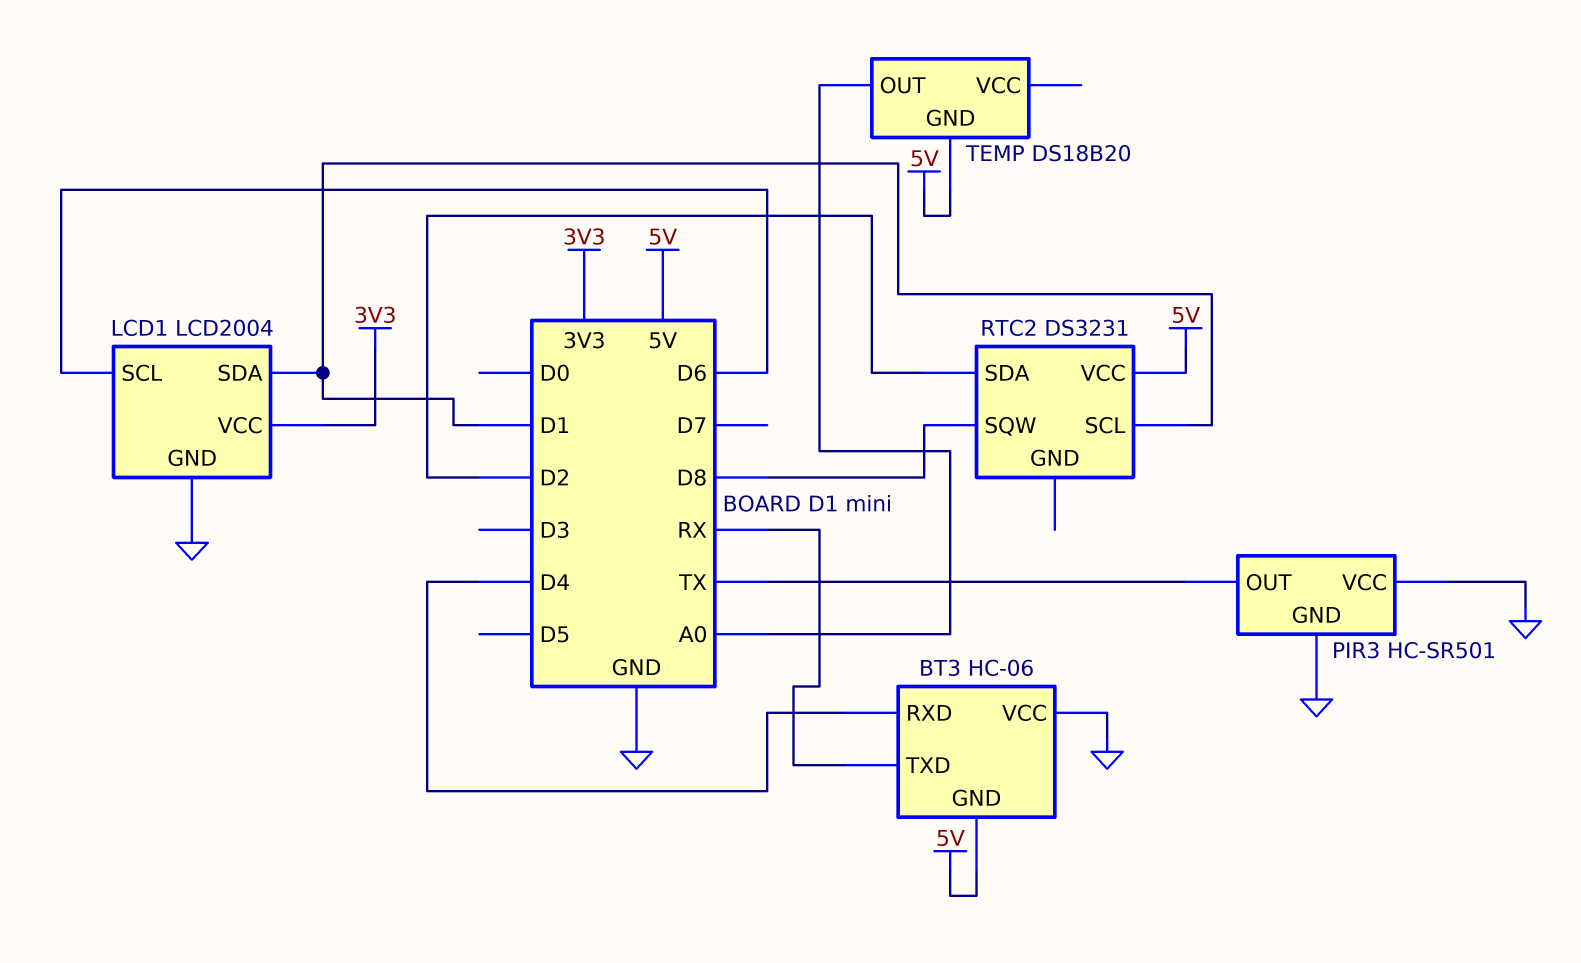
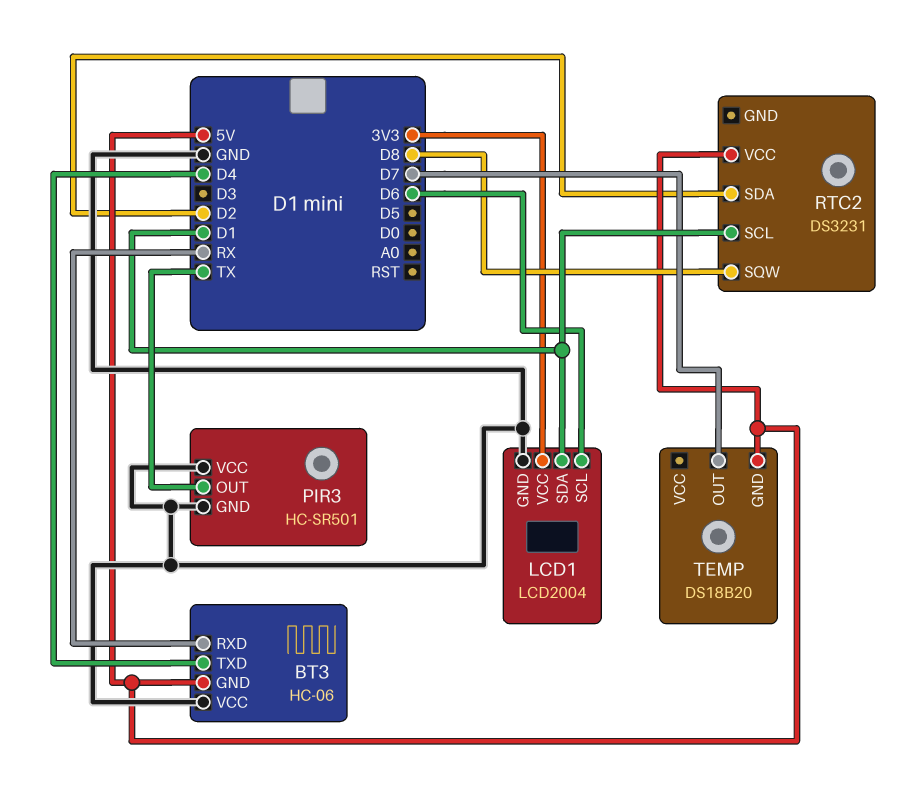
BT3 pin RXD: D4 -> RX
BT3 pin TXD: RX -> D4
TEMP pin OUT: A0 -> D7

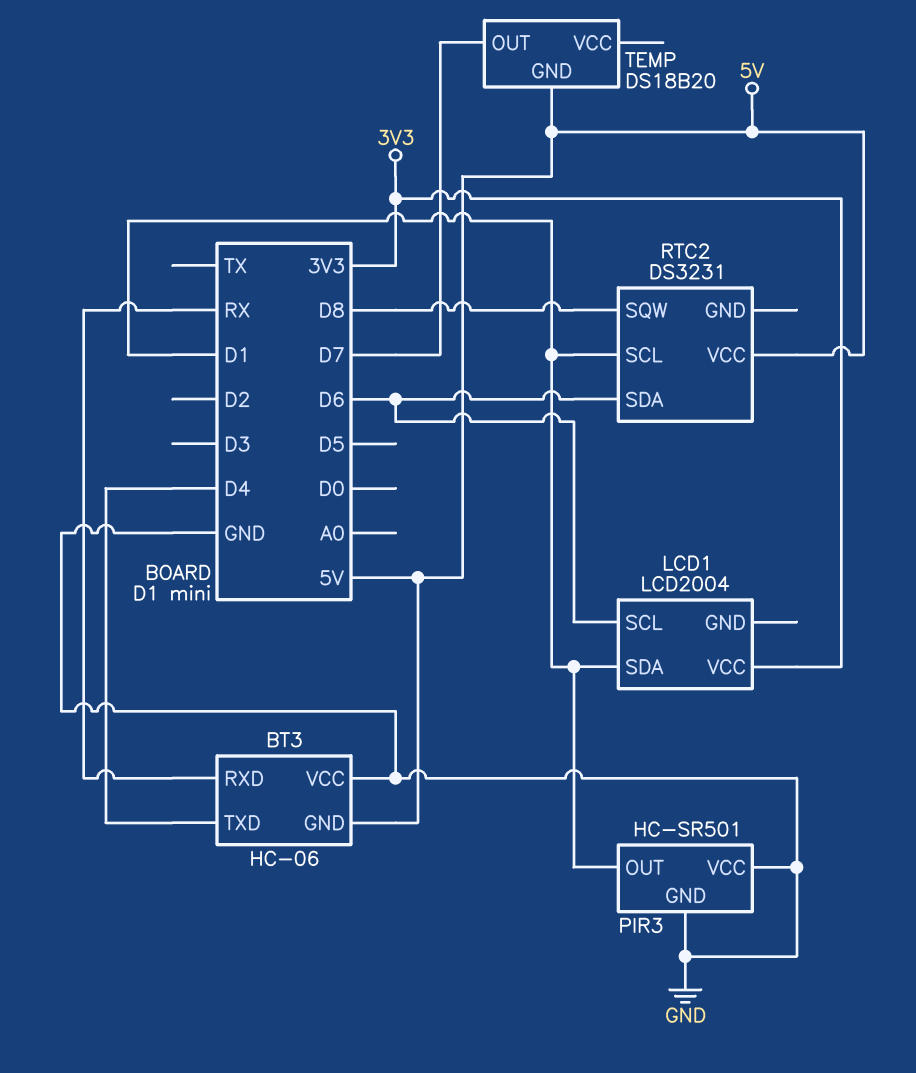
LCD1 pin GND: GND -> none
PIR3 pin OUT: TX -> D1
RTC2 pin SDA: D2 -> D6

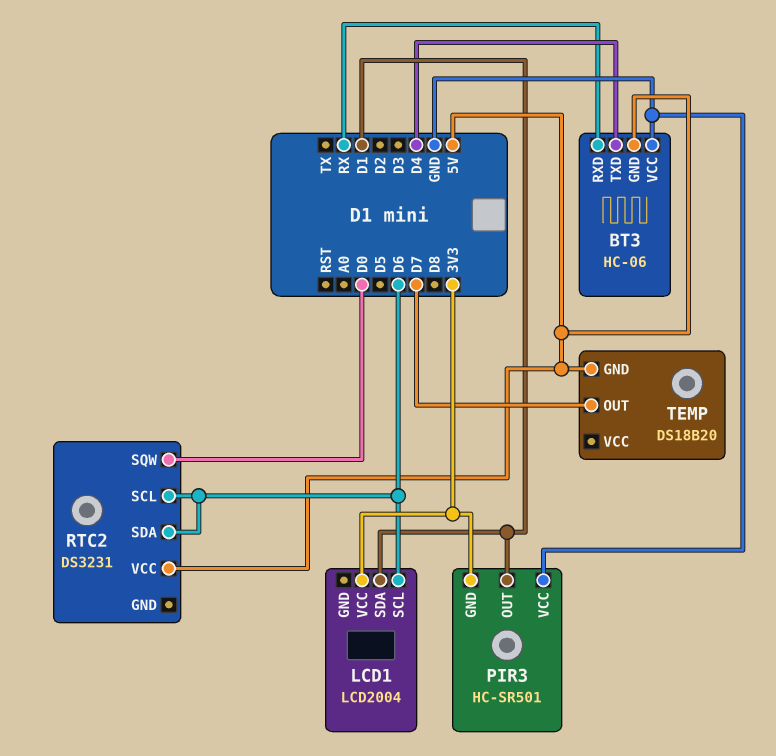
PIR3 pin GND: GND -> 3V3
RTC2 pin SCL: D1 -> D6
RTC2 pin SQW: D8 -> D0

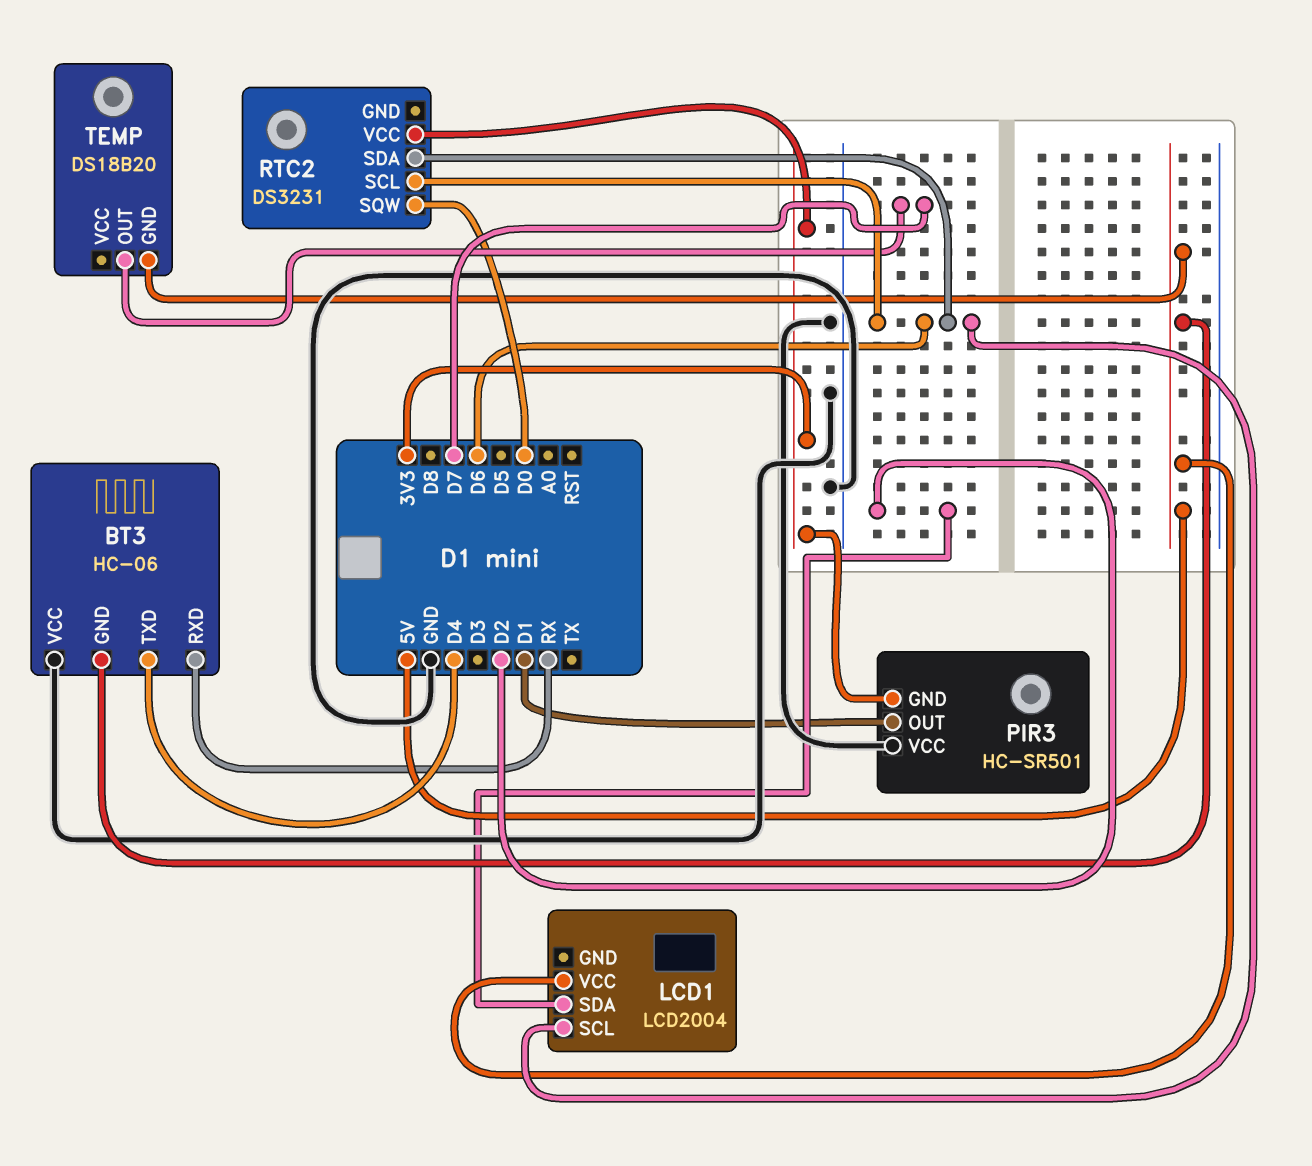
LCD1 pin SDA: D1 -> D2
LCD1 pin VCC: 3V3 -> 5V
RTC2 pin VCC: 5V -> 3V3

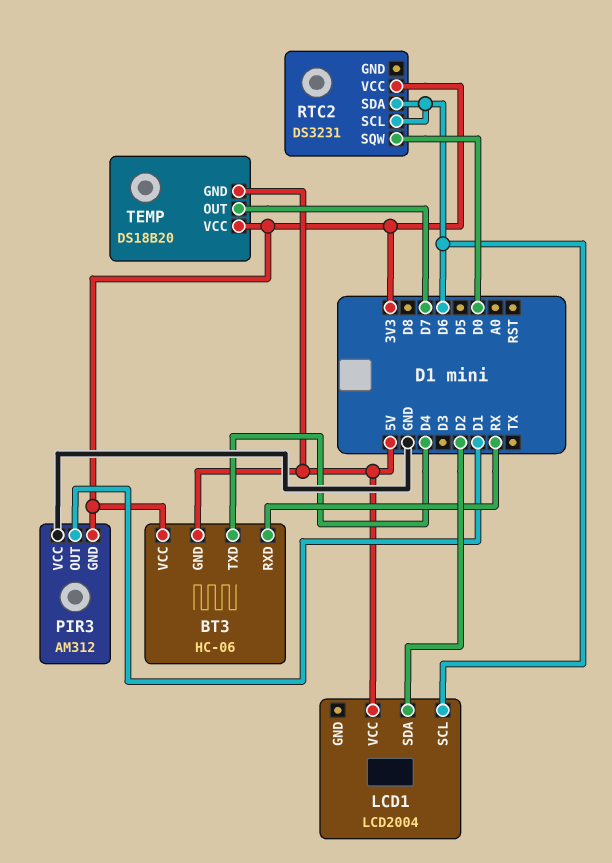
BT3 pin VCC: GND -> 3V3
PIR3: HC-SR501 -> AM312
TEMP pin VCC: none -> 3V3

